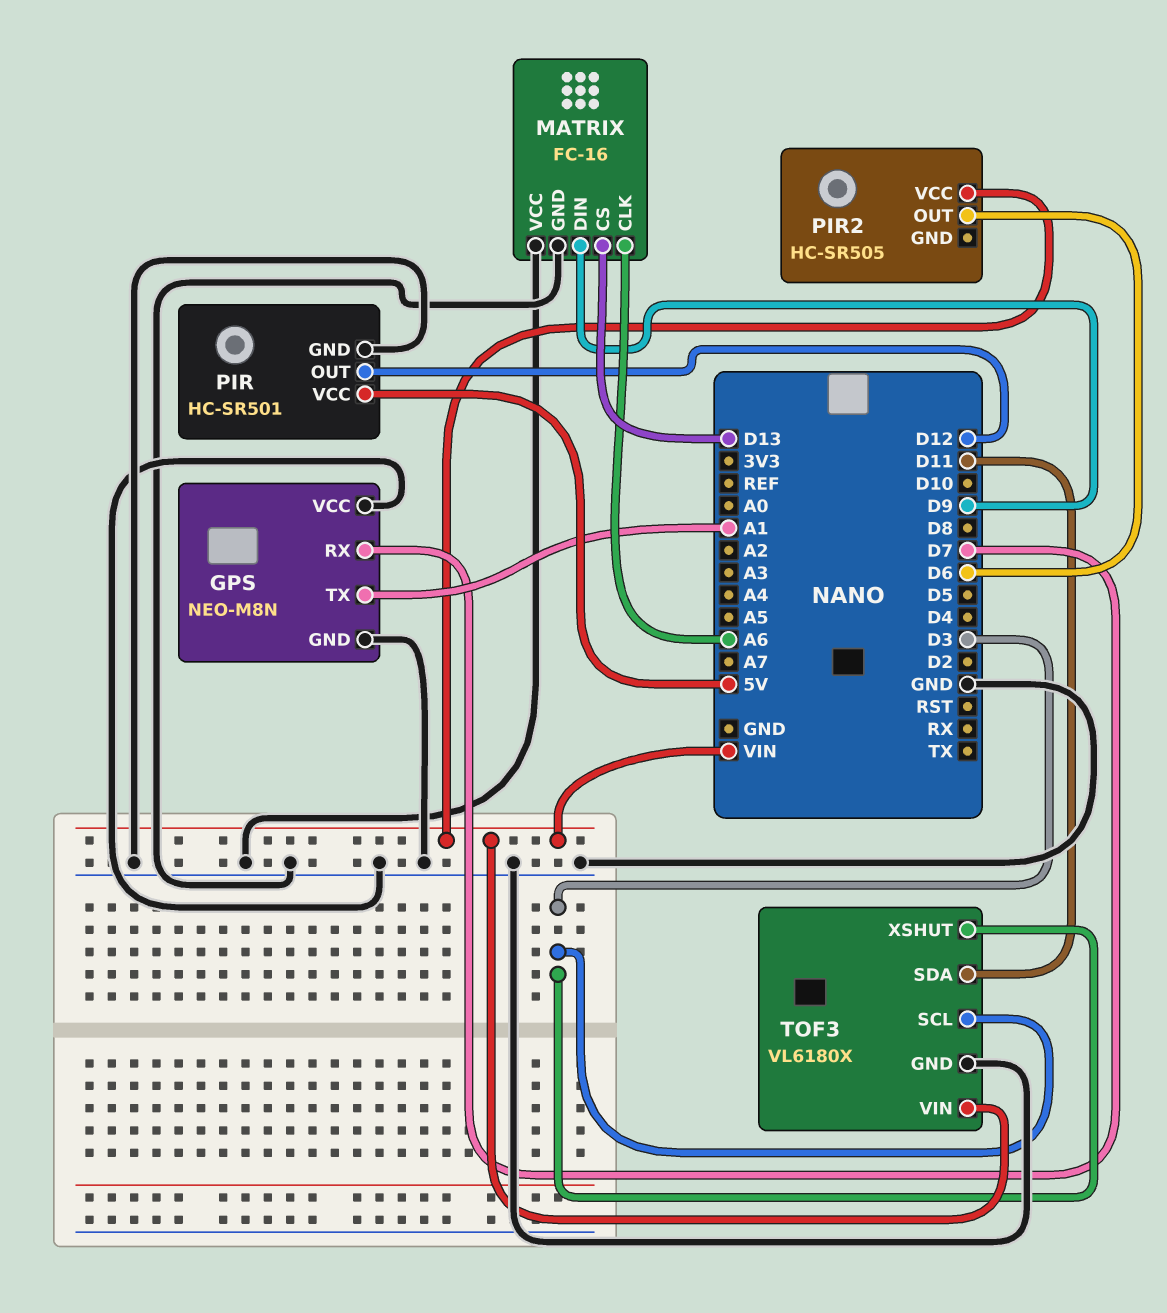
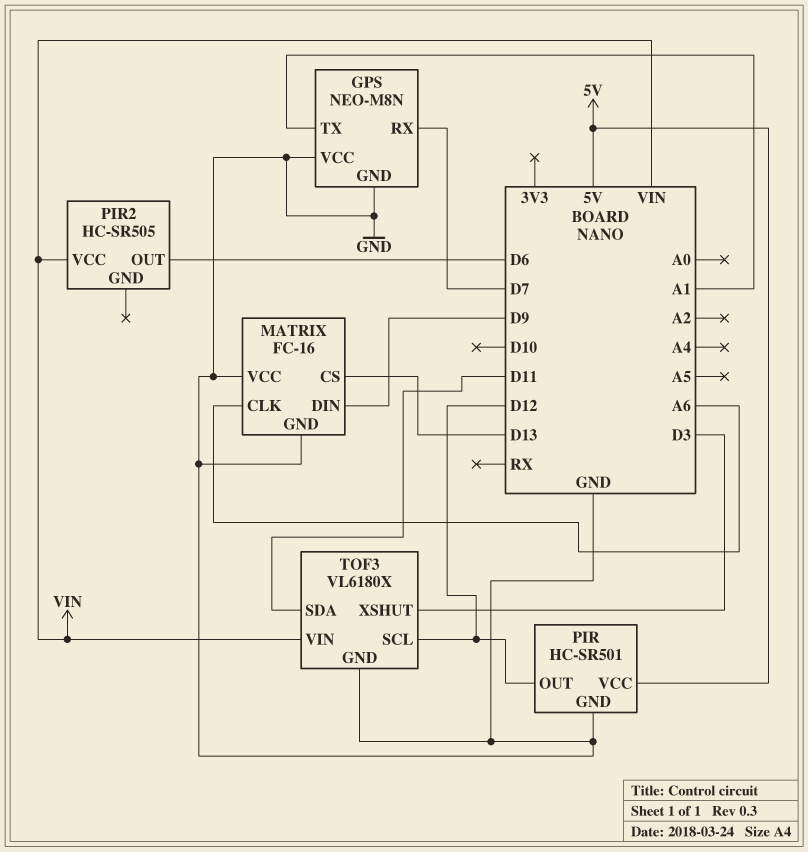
TOF3 pin SCL: D3 -> D12

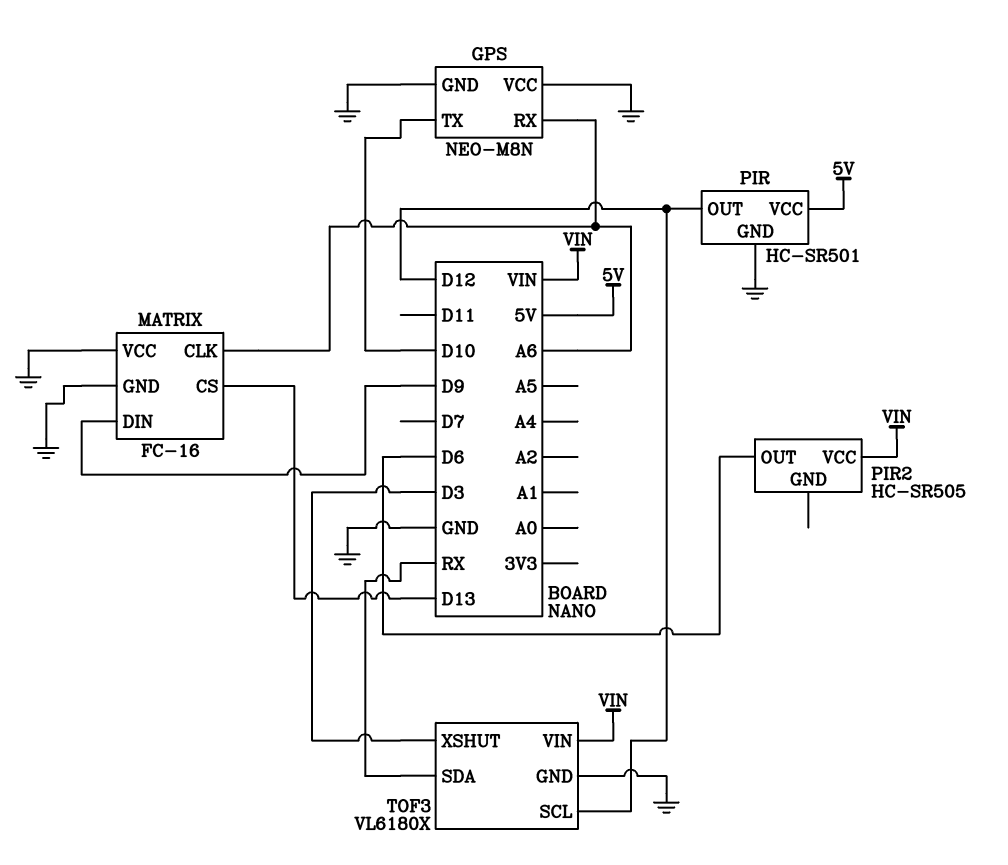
GPS pin RX: D7 -> A6
GPS pin TX: A1 -> D10
TOF3 pin SDA: D11 -> RX

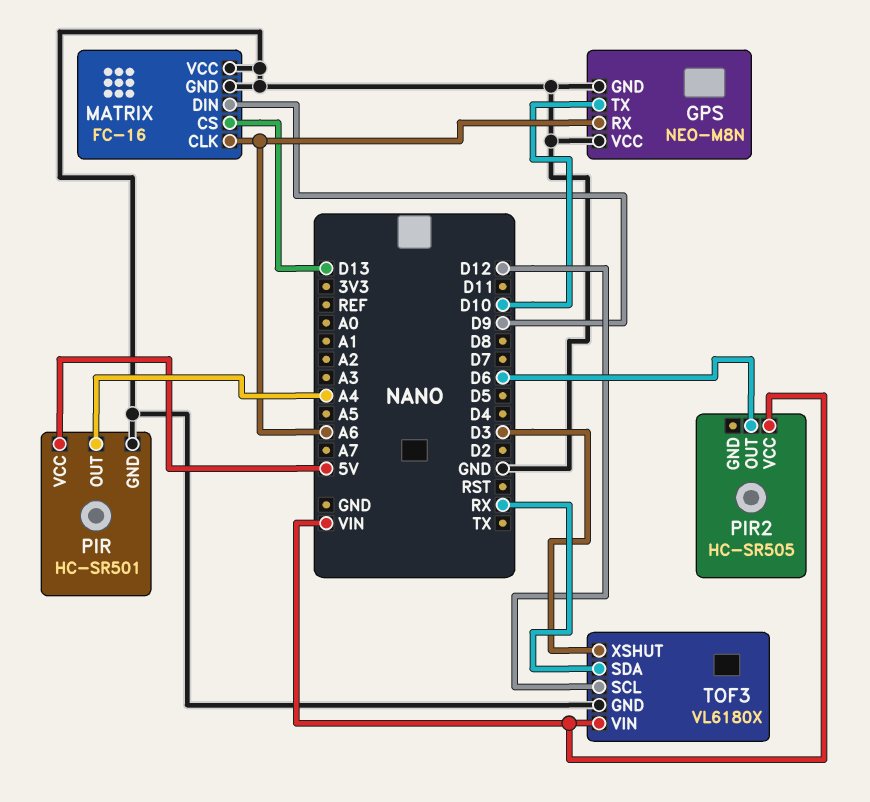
PIR pin OUT: D12 -> A4

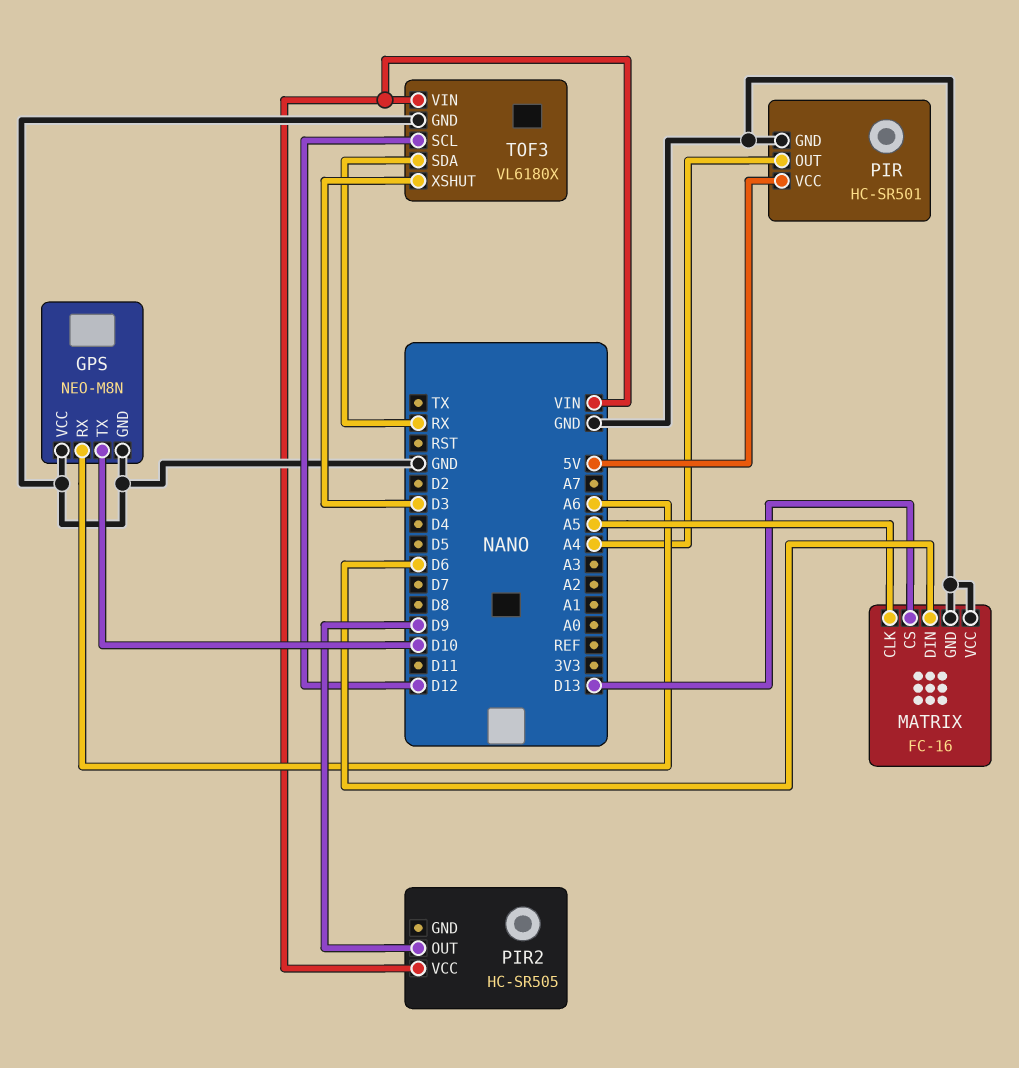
MATRIX pin CLK: A6 -> A5
MATRIX pin DIN: D9 -> D6
PIR2 pin OUT: D6 -> D9

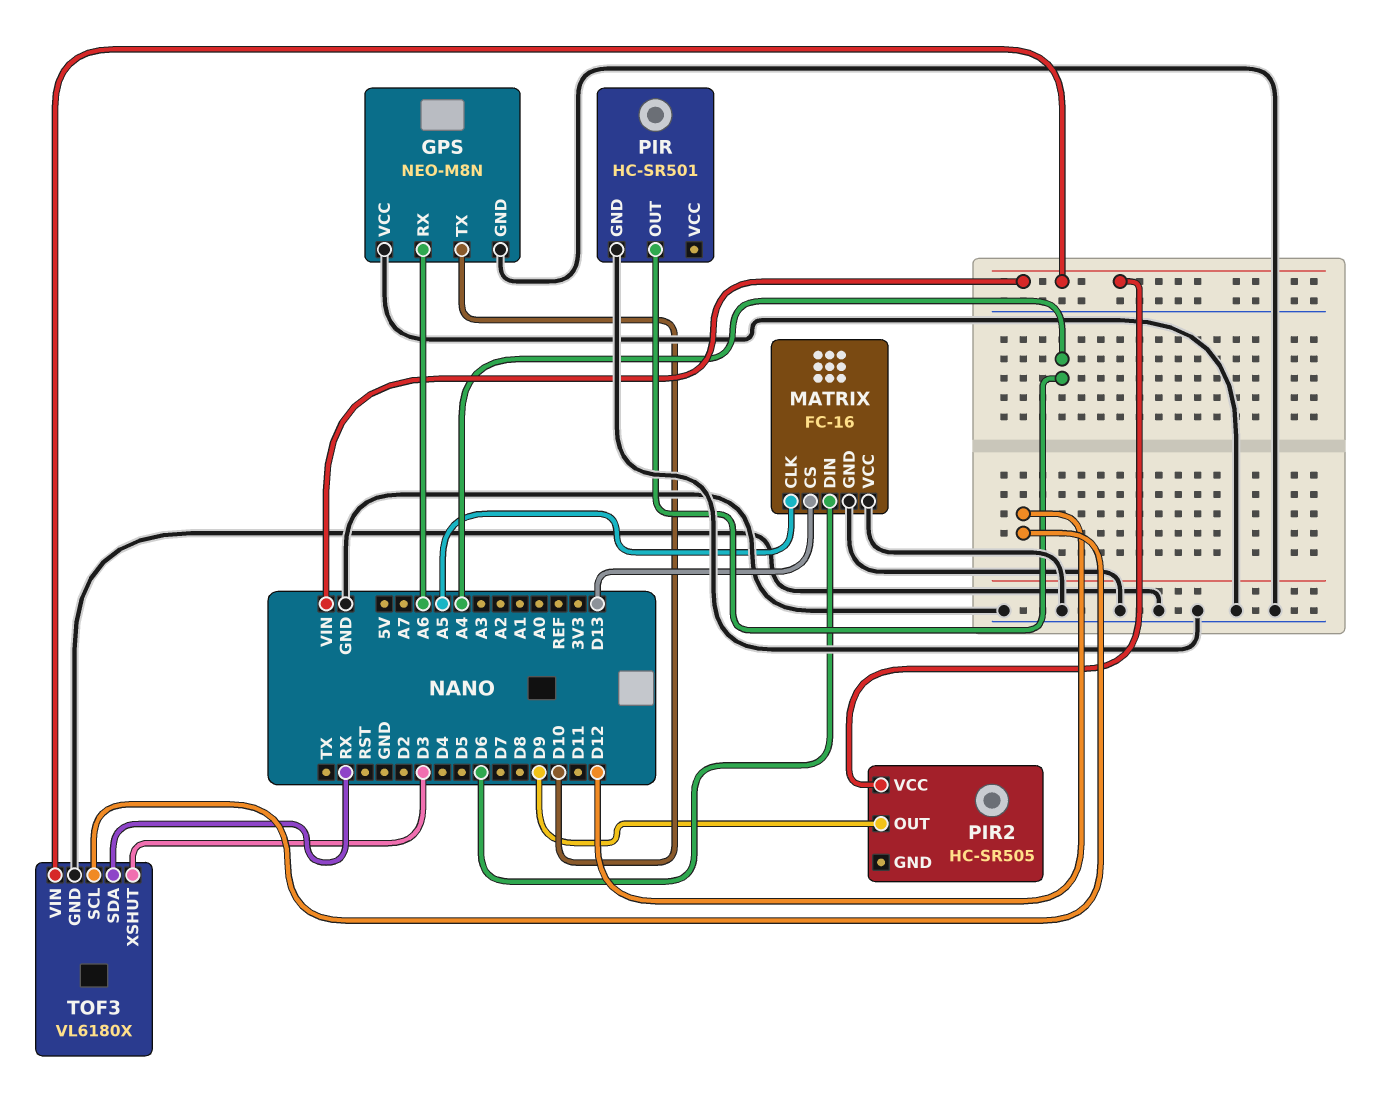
PIR pin VCC: 5V -> none

